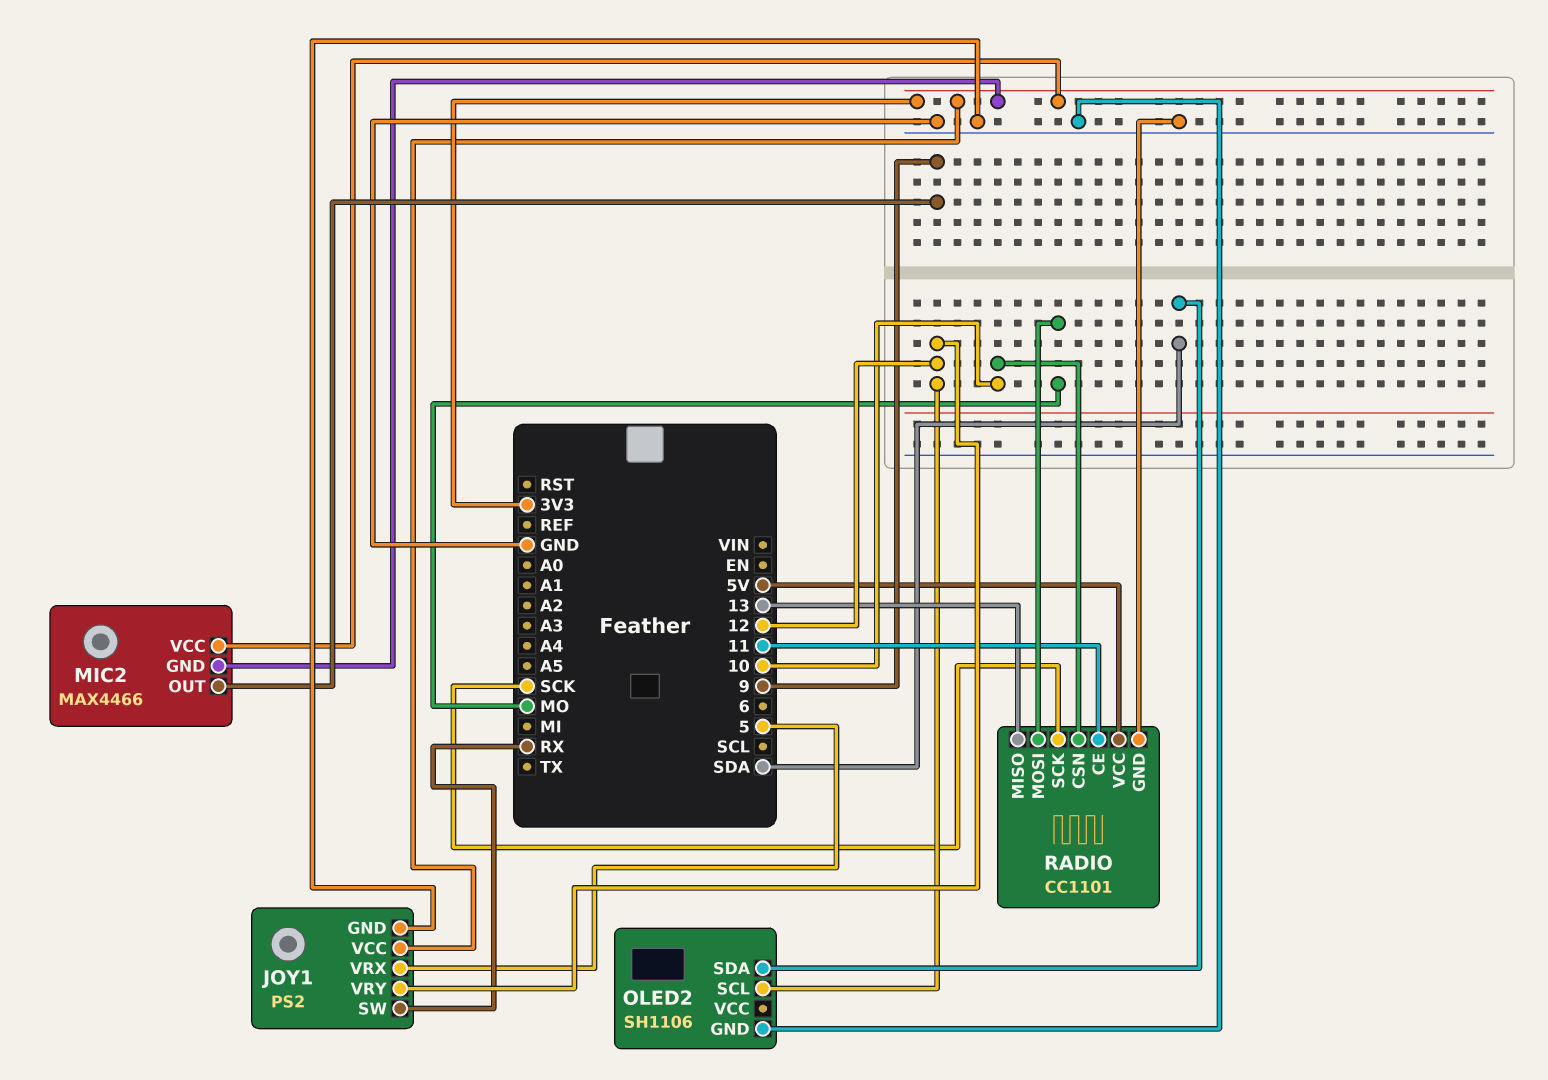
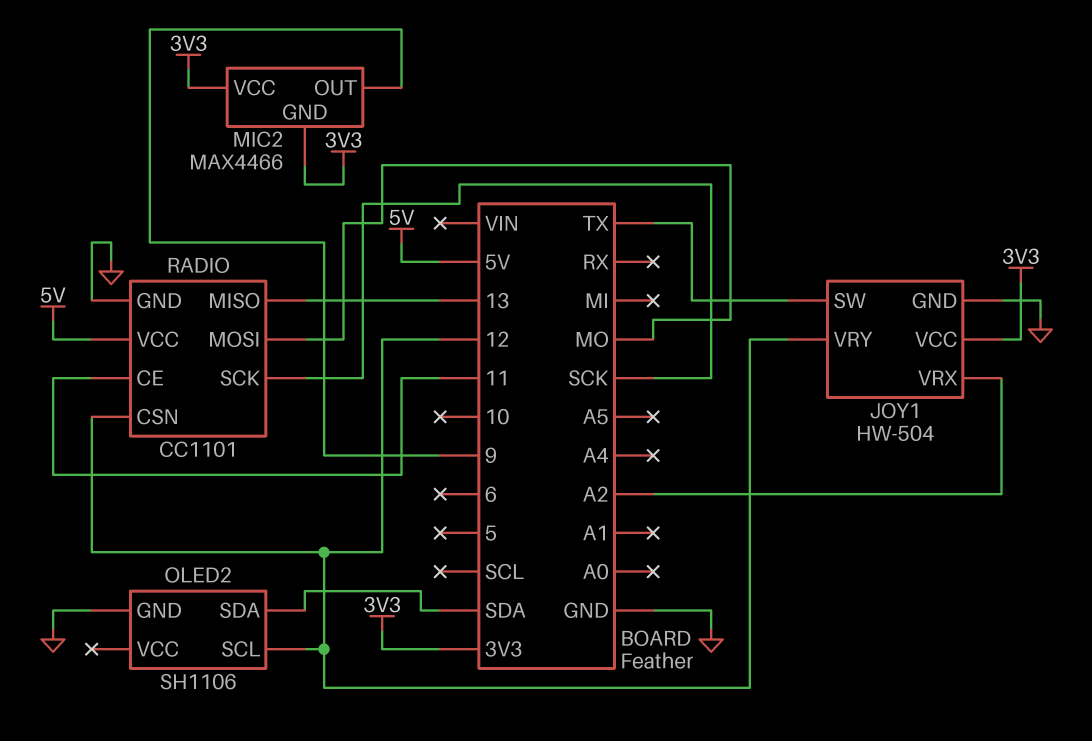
JOY1: PS2 -> HW-504
JOY1 pin SW: RX -> TX
JOY1 pin VRX: 5 -> A2
RADIO pin CSN: 10 -> 12

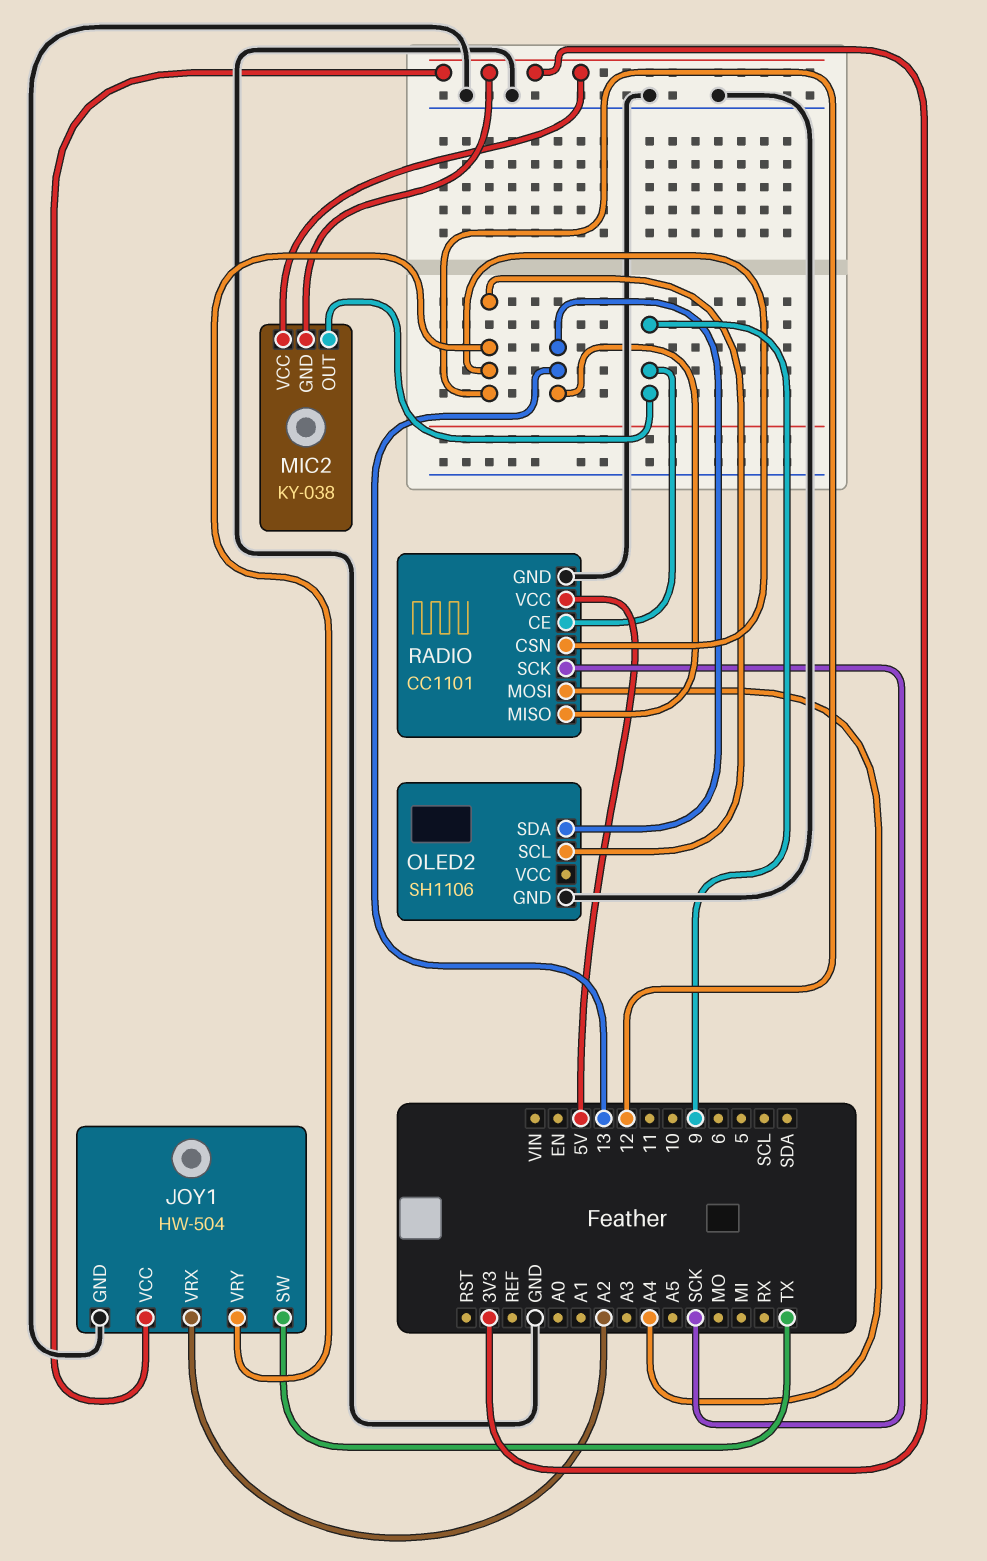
MIC2: MAX4466 -> KY-038
OLED2 pin SDA: SDA -> 13
RADIO pin CE: 11 -> 9
RADIO pin MOSI: MO -> A4

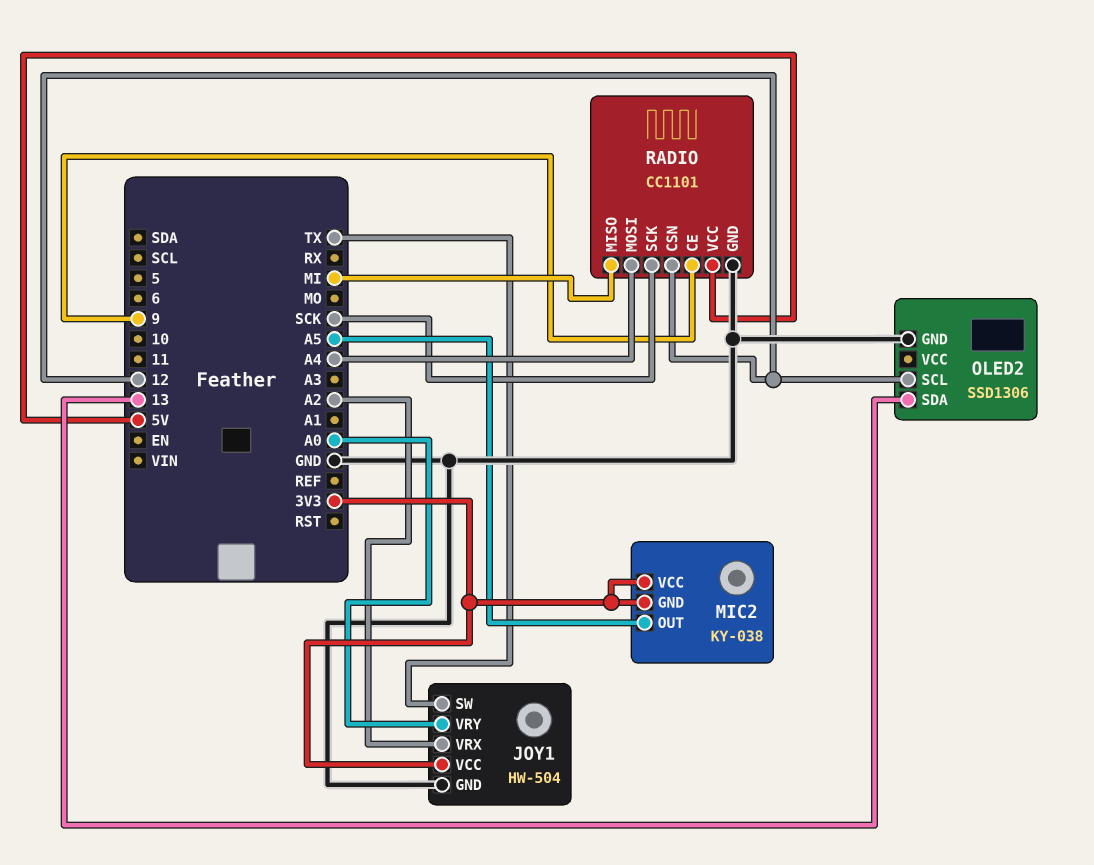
JOY1 pin VRY: 12 -> A0
MIC2 pin OUT: 9 -> A5
OLED2: SH1106 -> SSD1306
RADIO pin MISO: 13 -> MI

